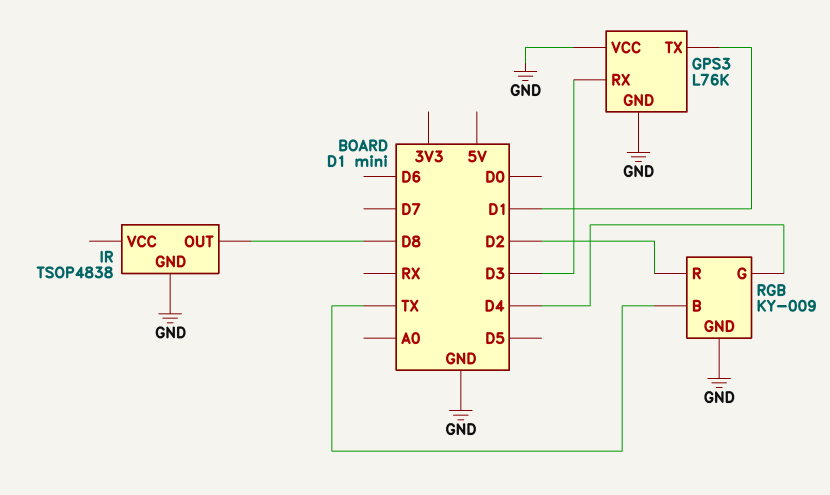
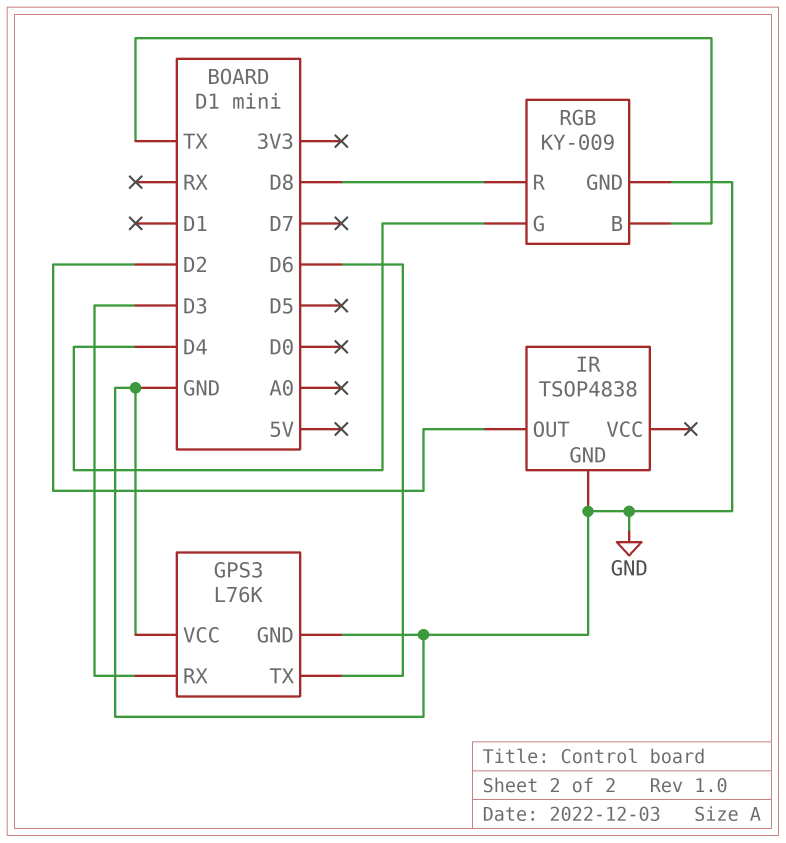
GPS3 pin TX: D1 -> D6
IR pin OUT: D8 -> D2
RGB pin R: D2 -> D8

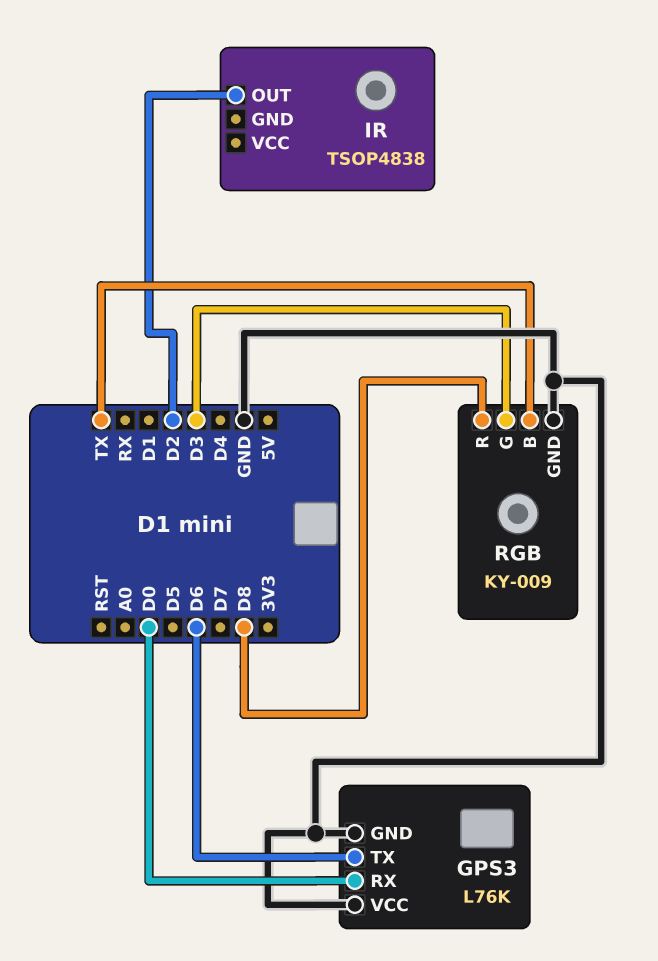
GPS3 pin RX: D3 -> D0
IR pin GND: GND -> none
RGB pin G: D4 -> D3

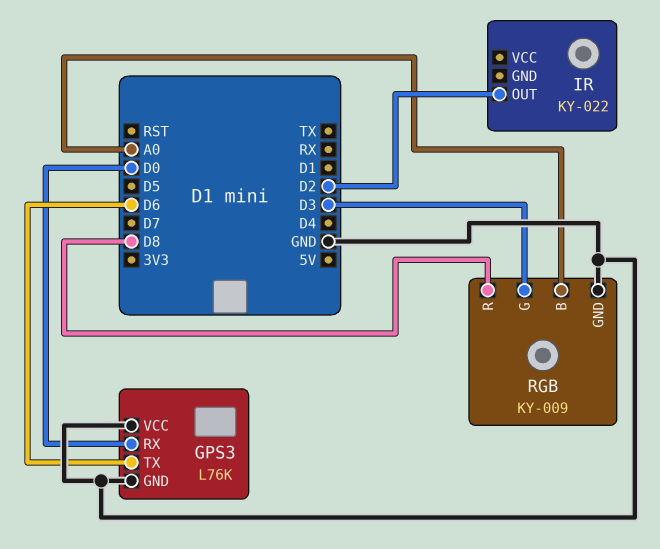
IR: TSOP4838 -> KY-022
RGB pin B: TX -> A0

